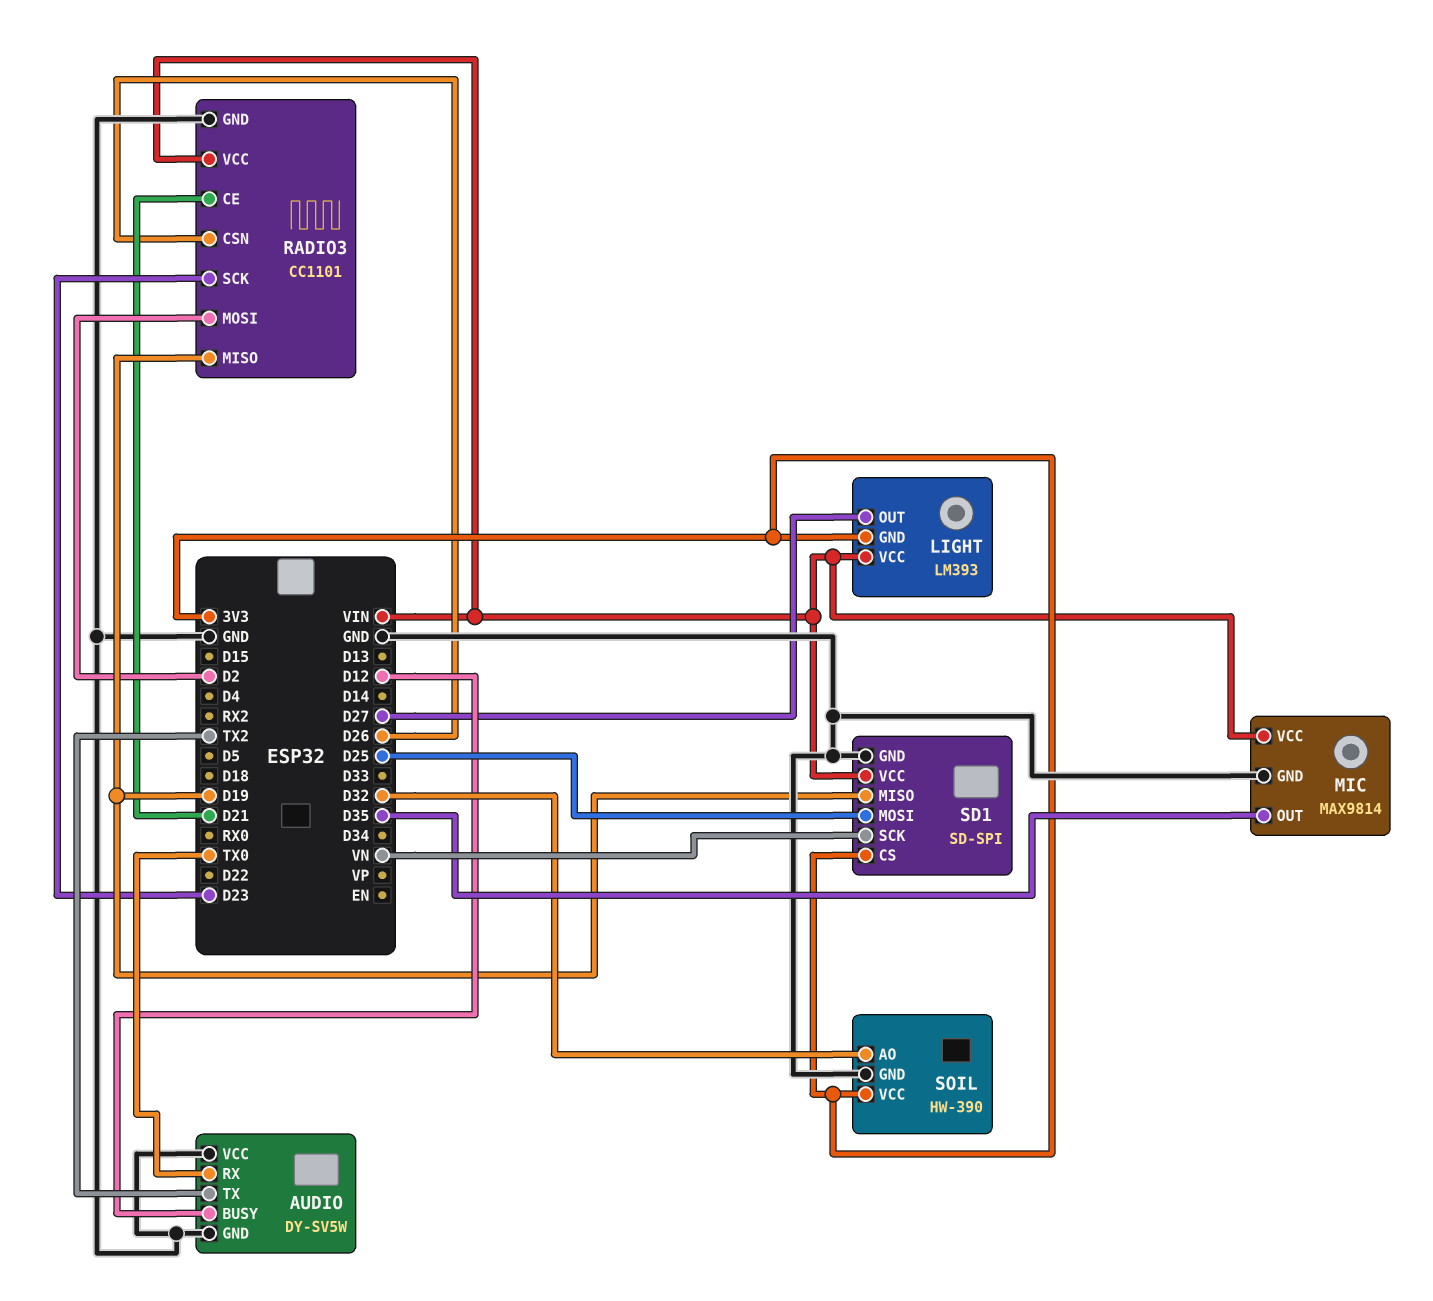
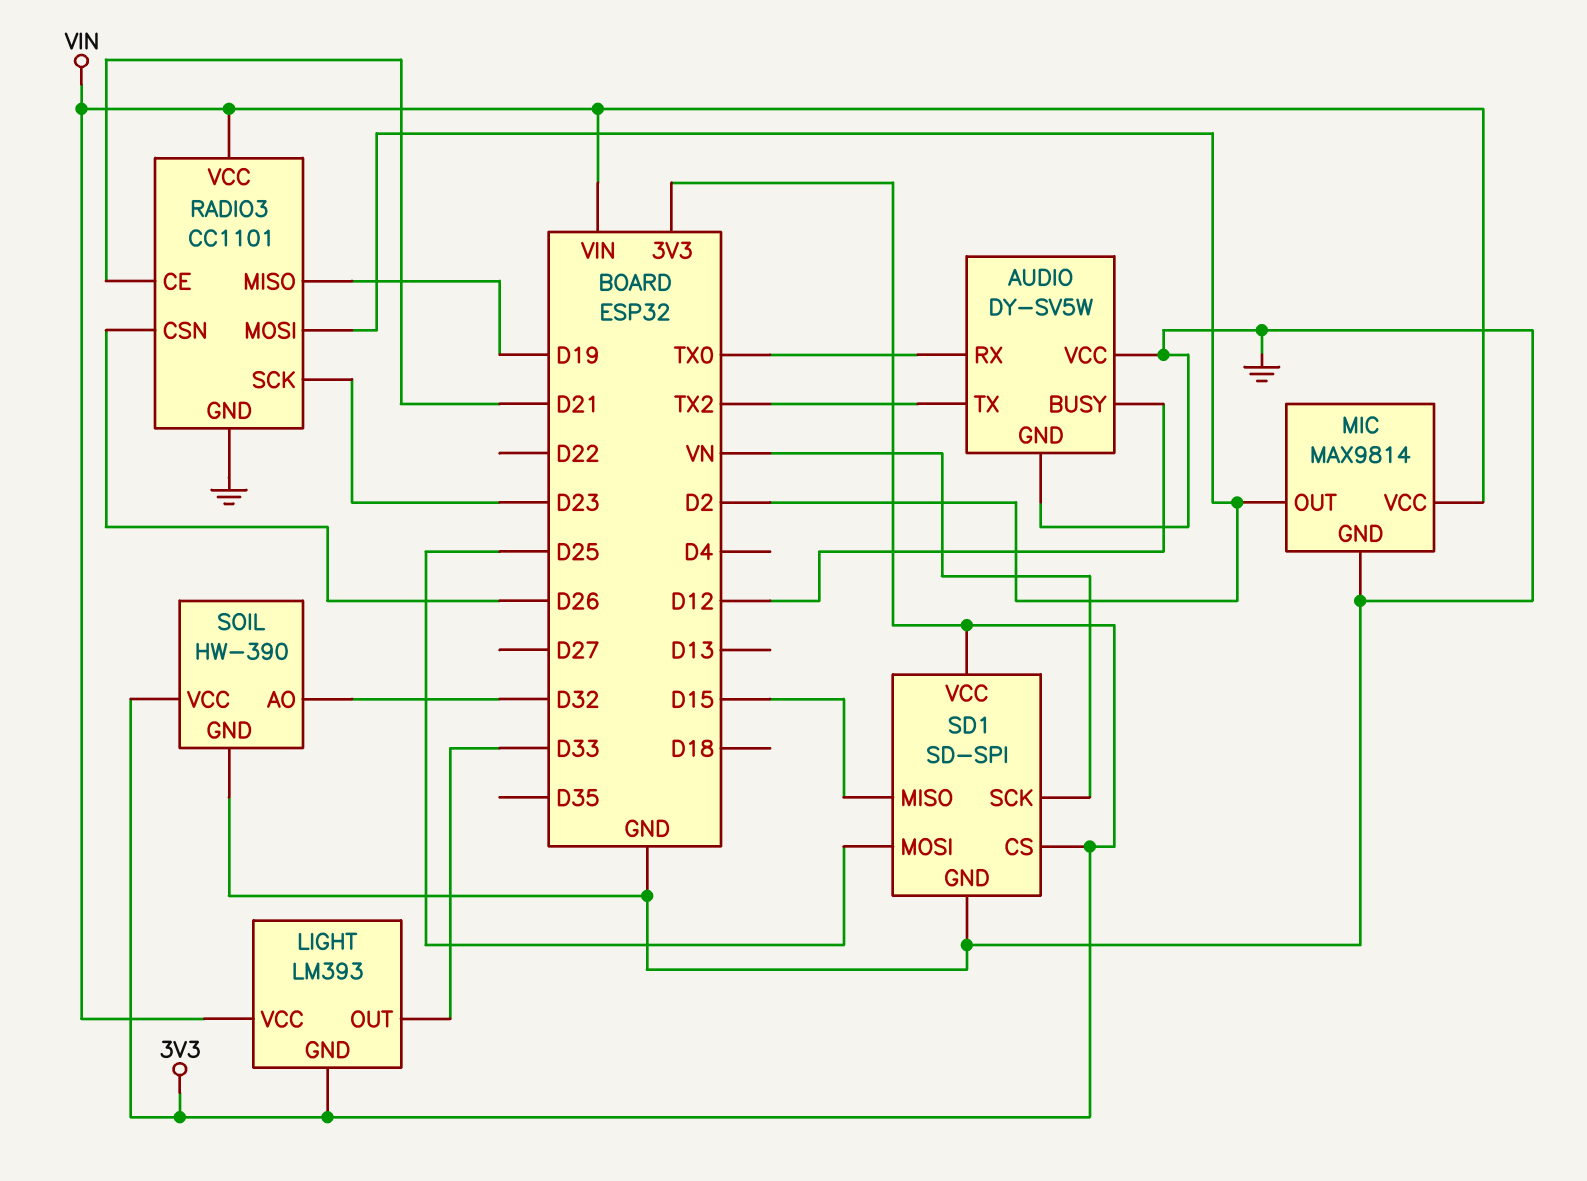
LIGHT pin OUT: D27 -> D33
MIC pin OUT: D35 -> D2
SD1 pin MISO: D19 -> D15
SD1 pin VCC: VIN -> 3V3

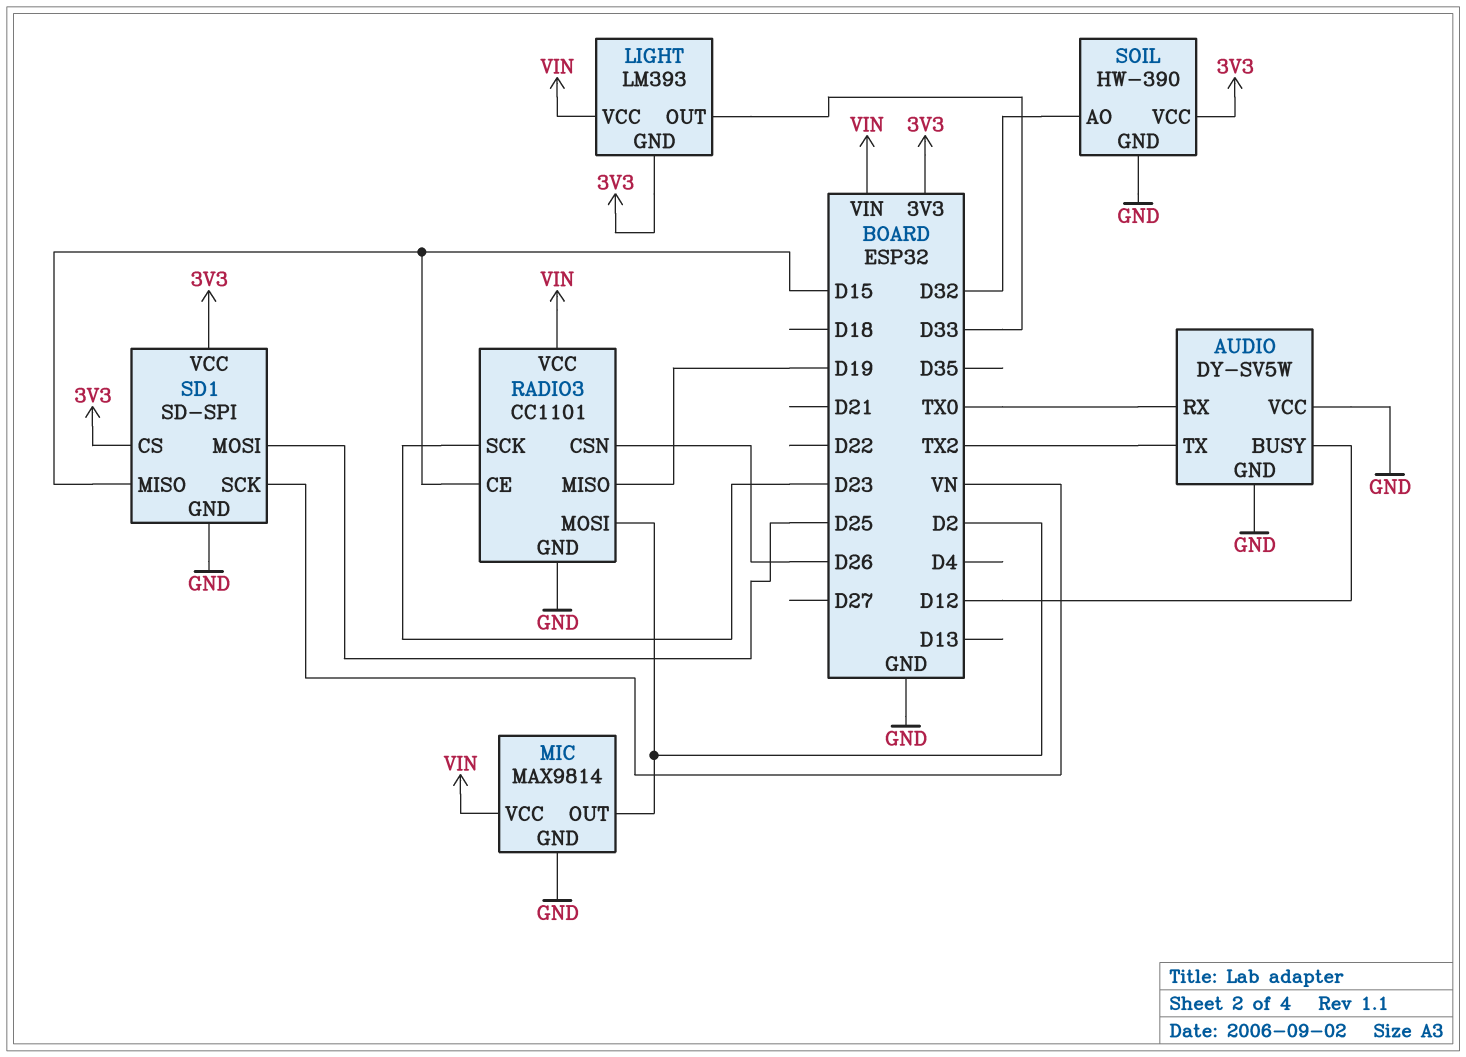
RADIO3 pin CE: D21 -> D15

